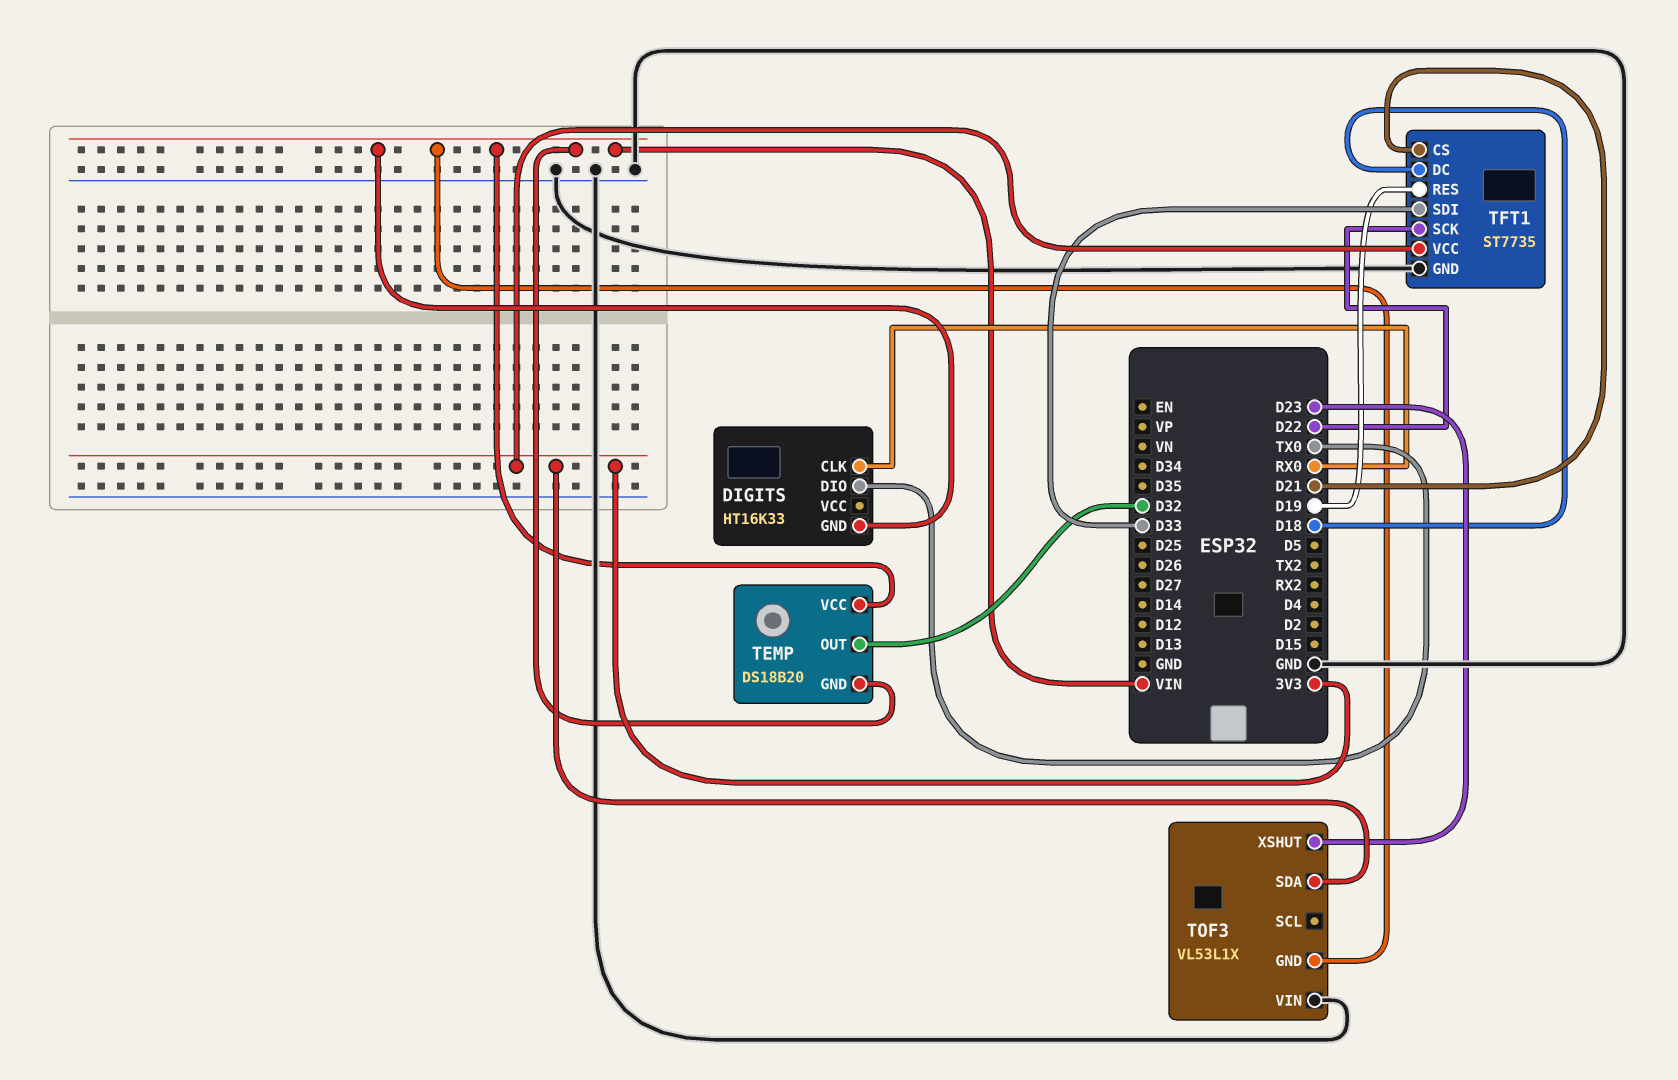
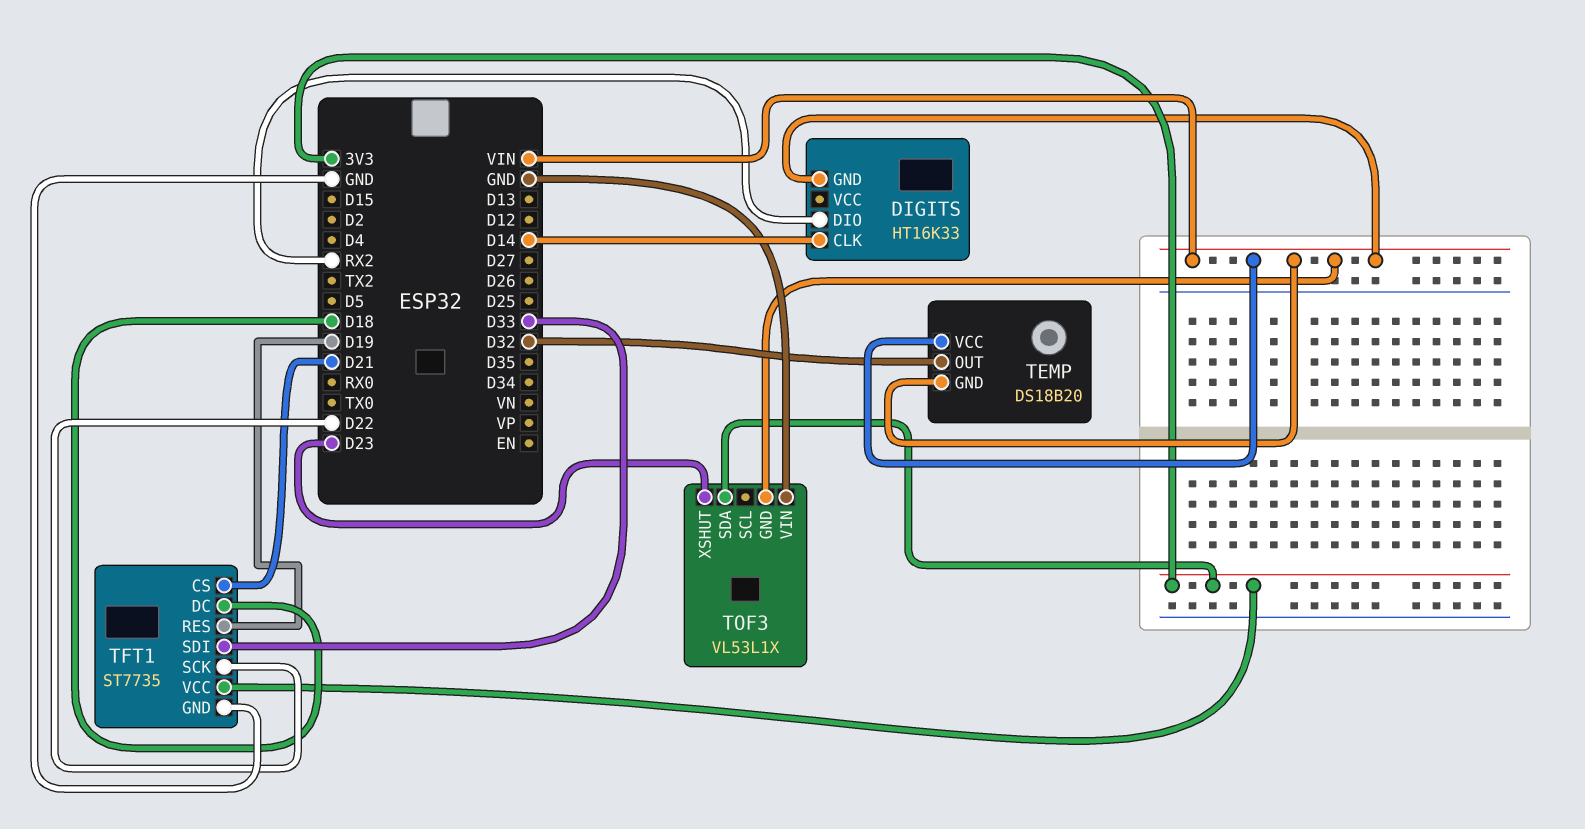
DIGITS pin CLK: RX0 -> D14
DIGITS pin DIO: TX0 -> RX2

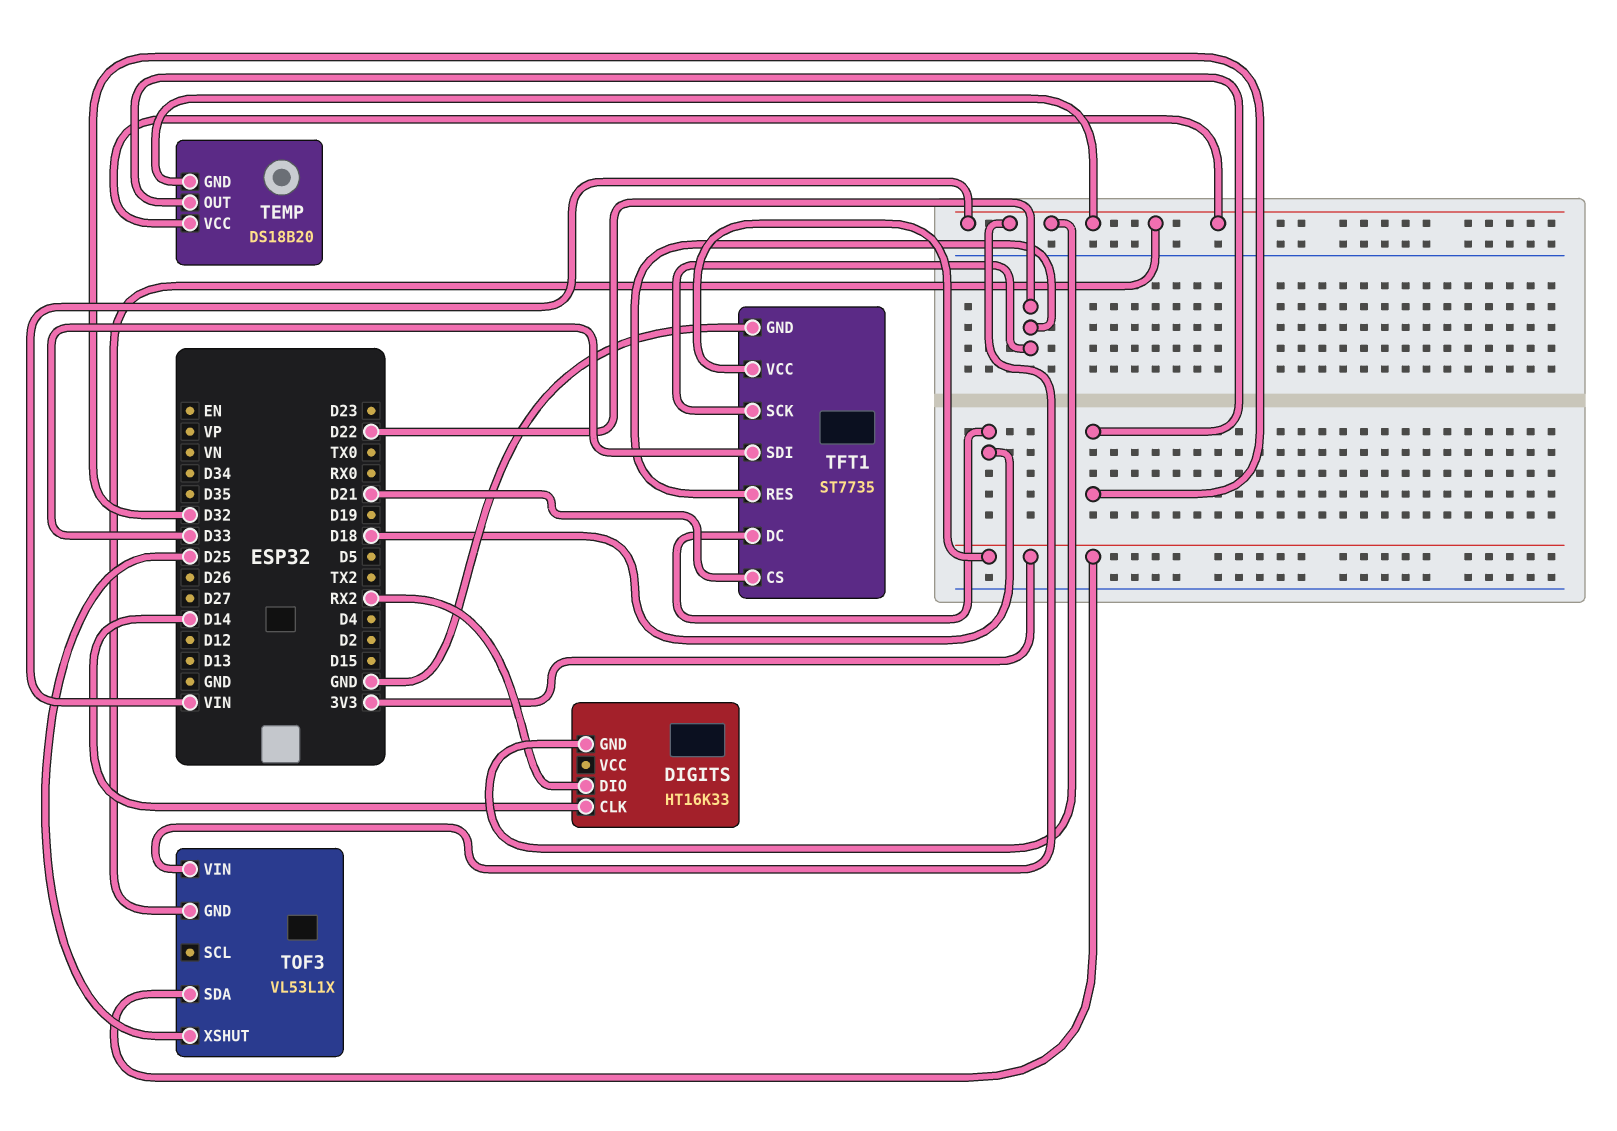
TFT1 pin RES: D19 -> D22
TOF3 pin VIN: GND -> VIN
TOF3 pin XSHUT: D23 -> D25

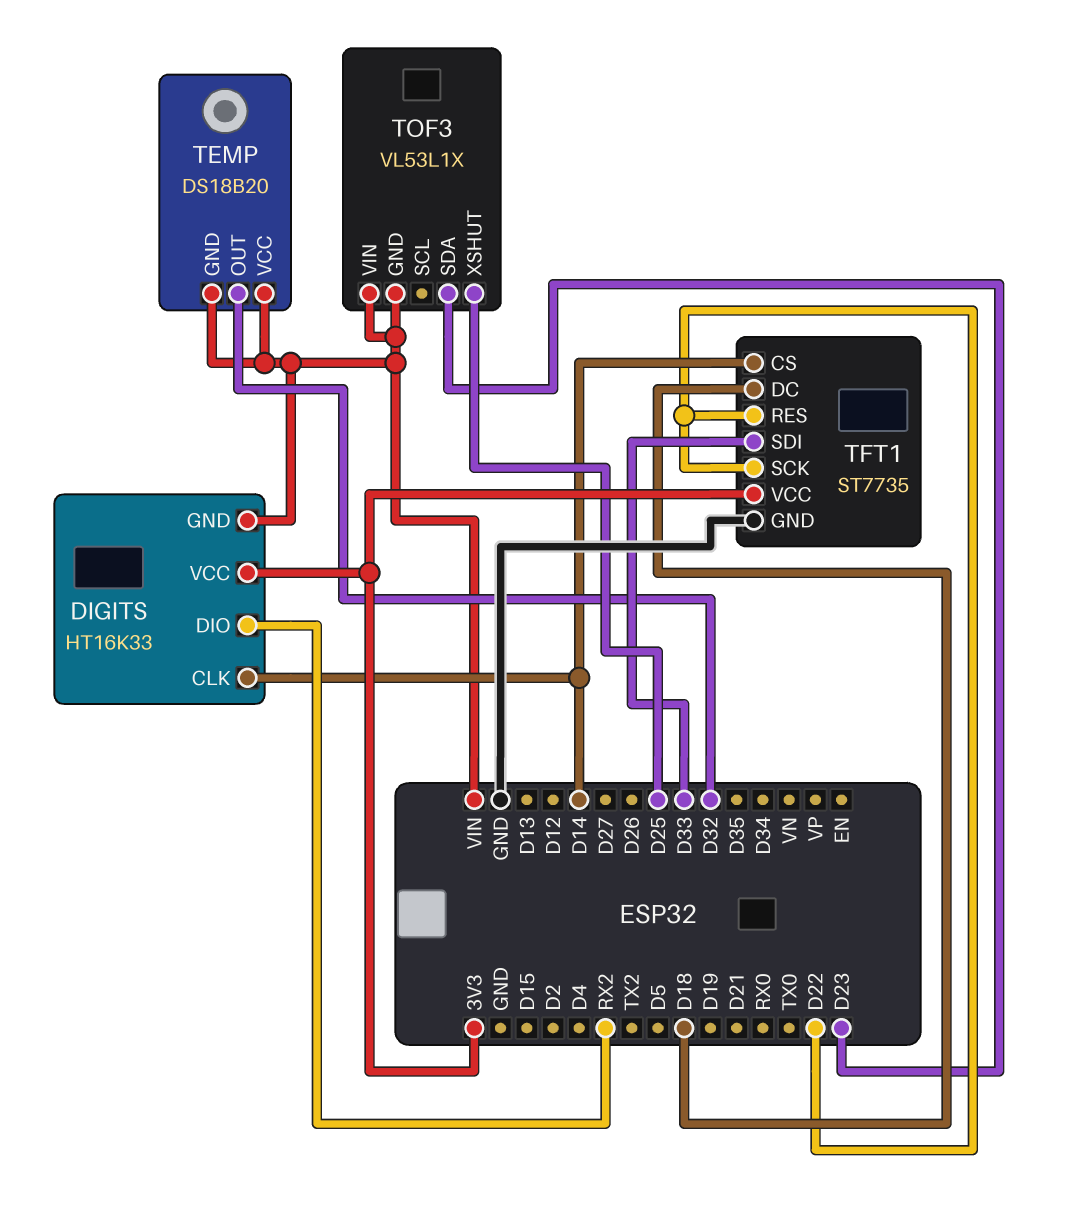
DIGITS pin VCC: none -> 3V3
TFT1 pin CS: D21 -> D14
TOF3 pin SDA: 3V3 -> D23

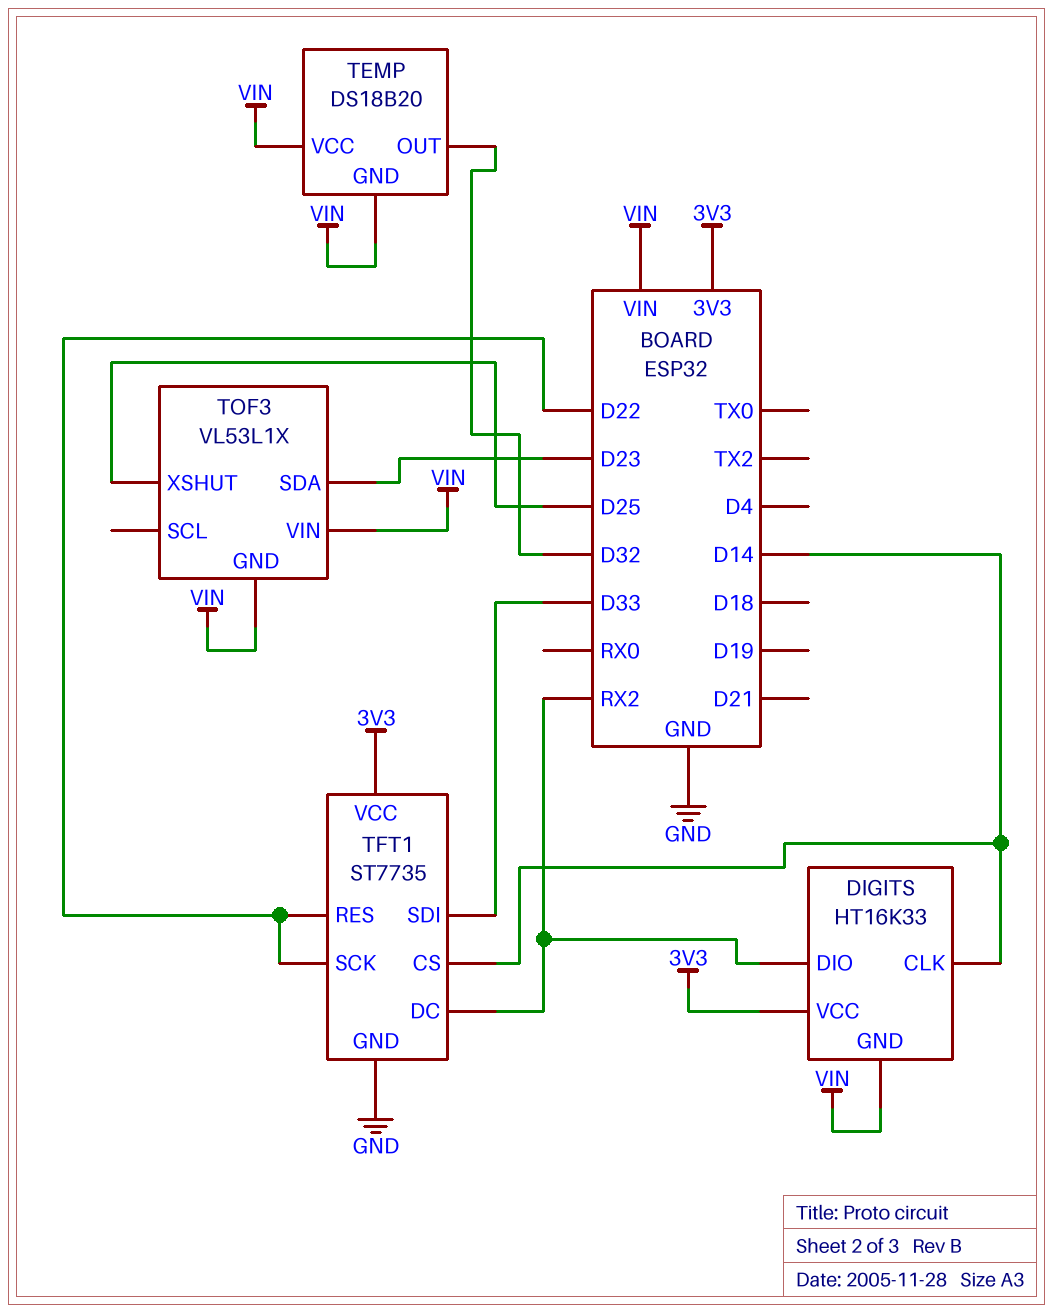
TFT1 pin DC: D18 -> RX2

